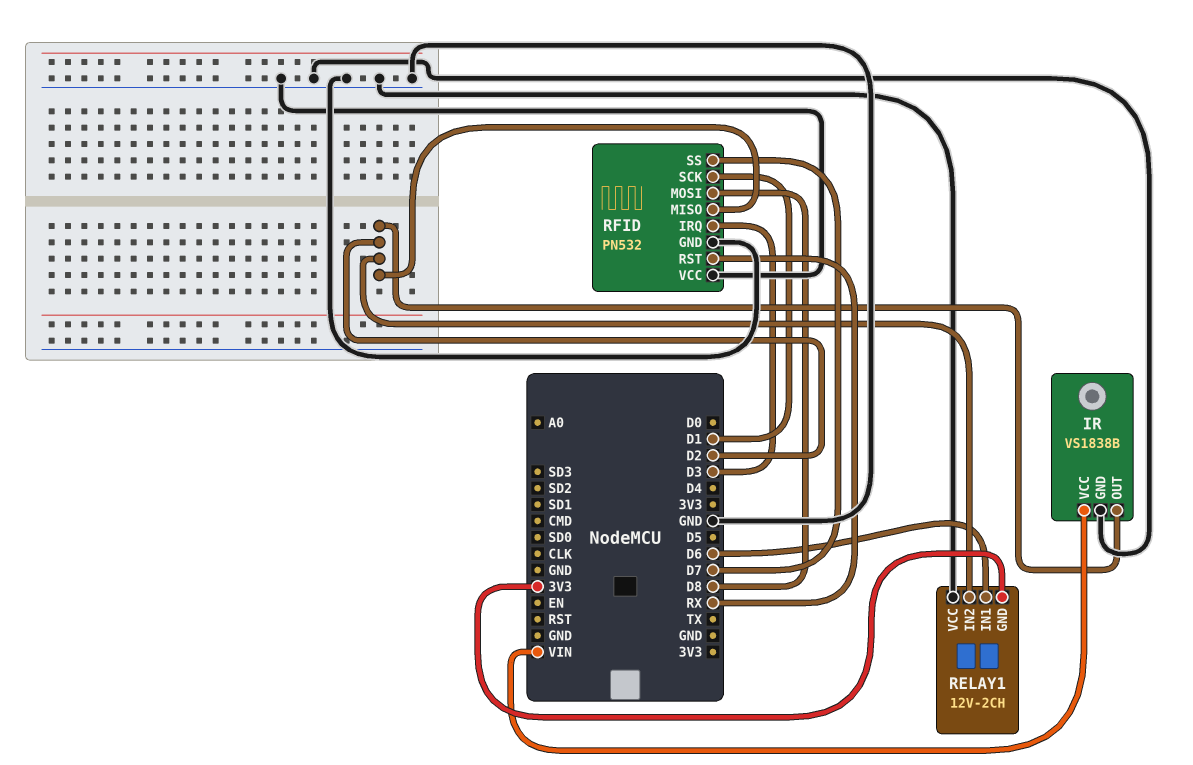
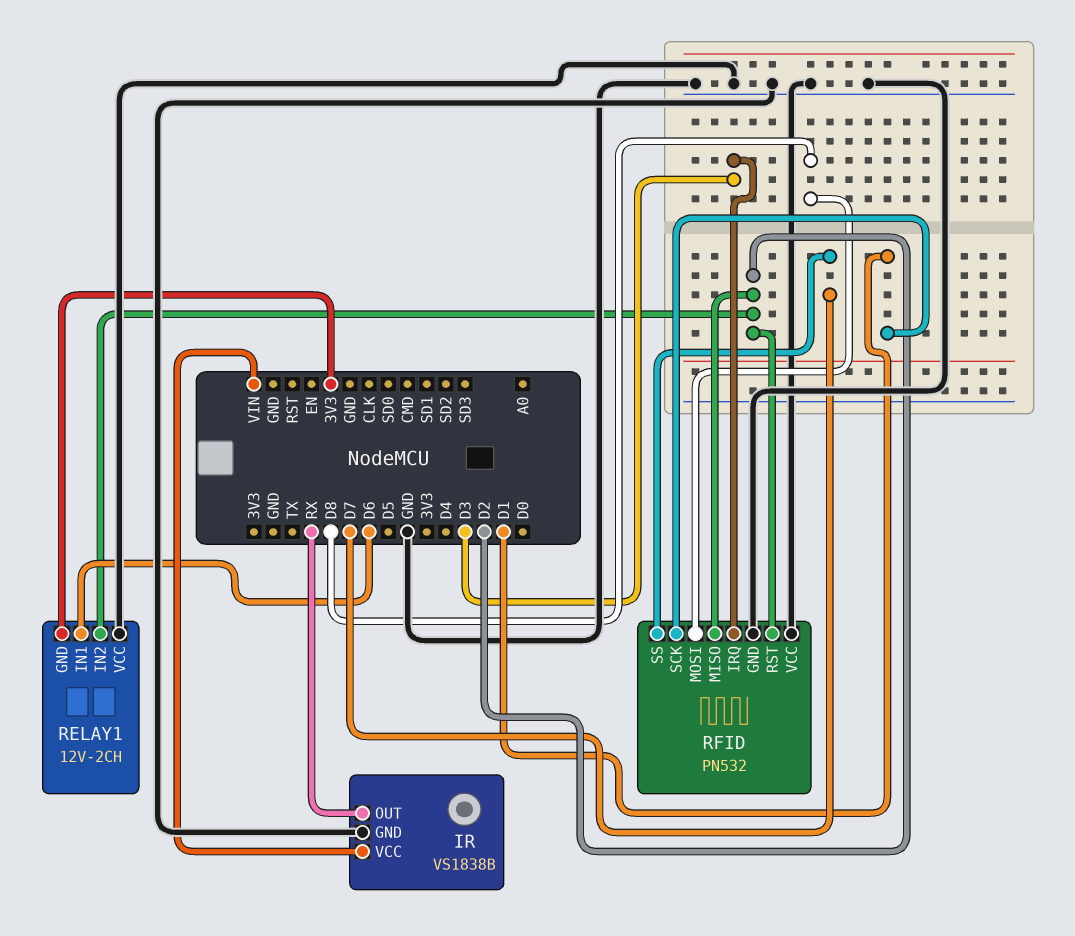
IR pin OUT: D2 -> RX
RFID pin RST: RX -> D2

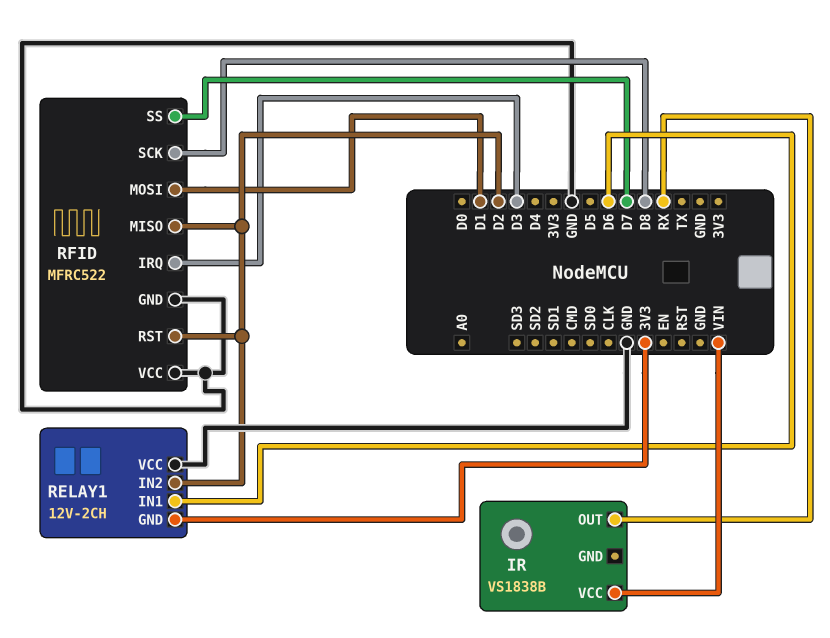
IR pin GND: GND -> none
RFID: PN532 -> MFRC522
RFID pin MOSI: D8 -> D1
RFID pin SCK: D1 -> D8

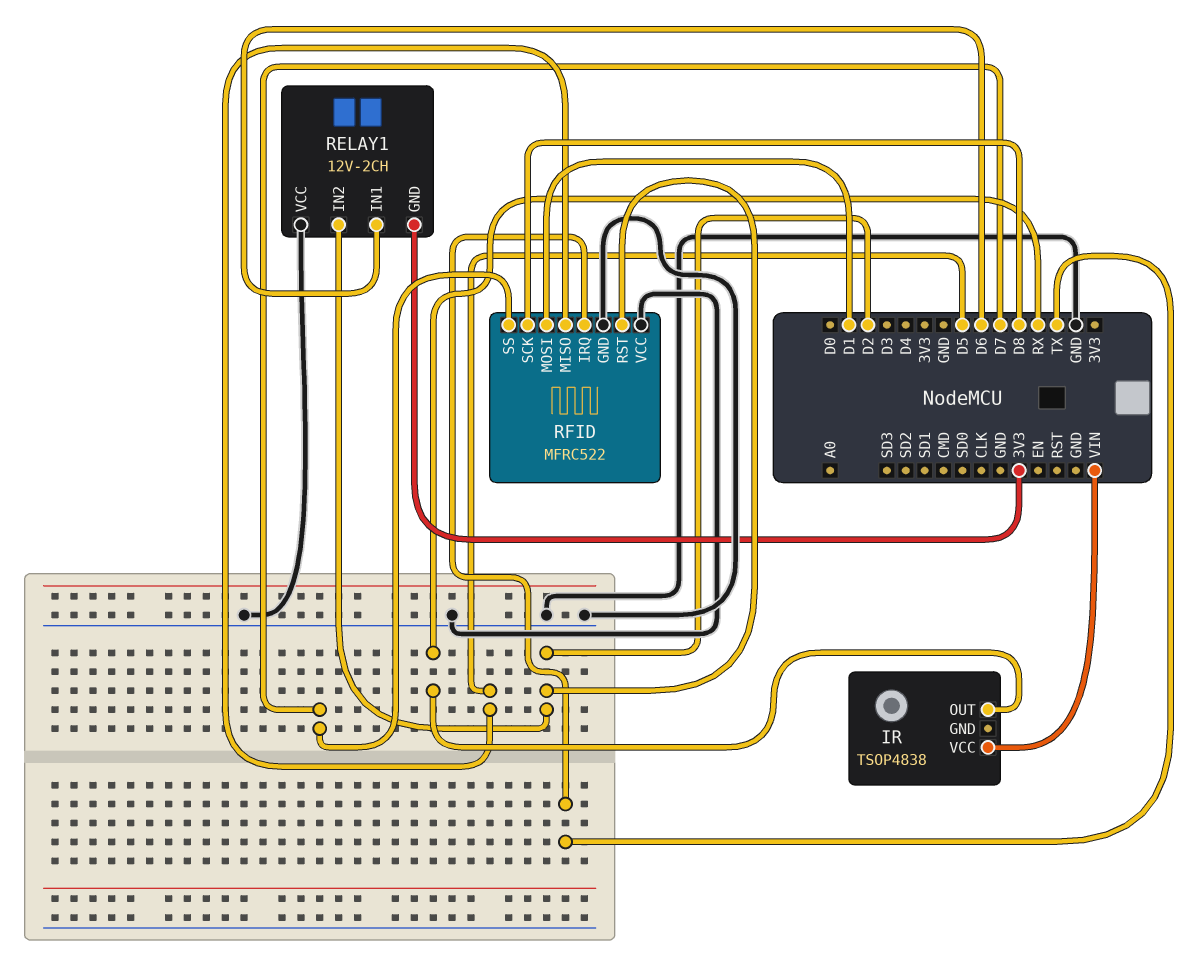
IR: VS1838B -> TSOP4838
RFID pin IRQ: D3 -> TX
RFID pin MISO: D2 -> D5

